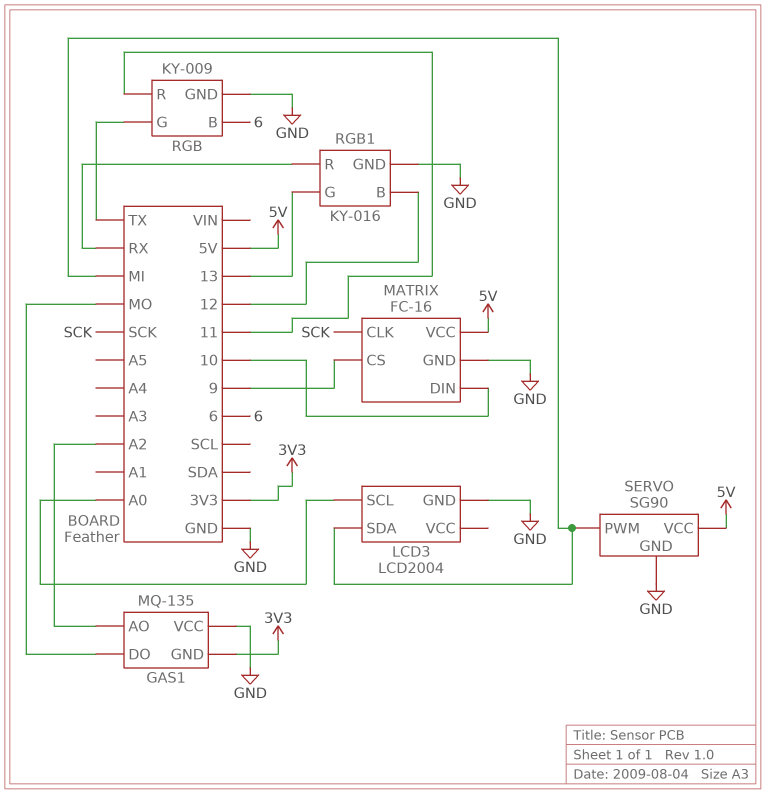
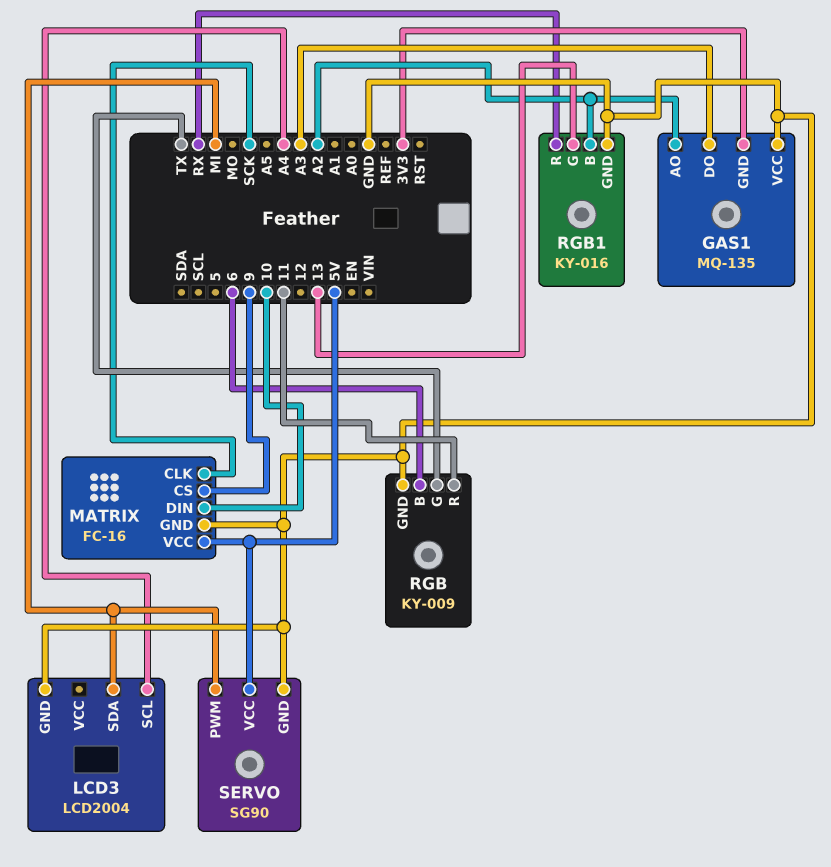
GAS1 pin DO: MO -> A3
LCD3 pin SCL: A0 -> A4
RGB1 pin B: 12 -> A2

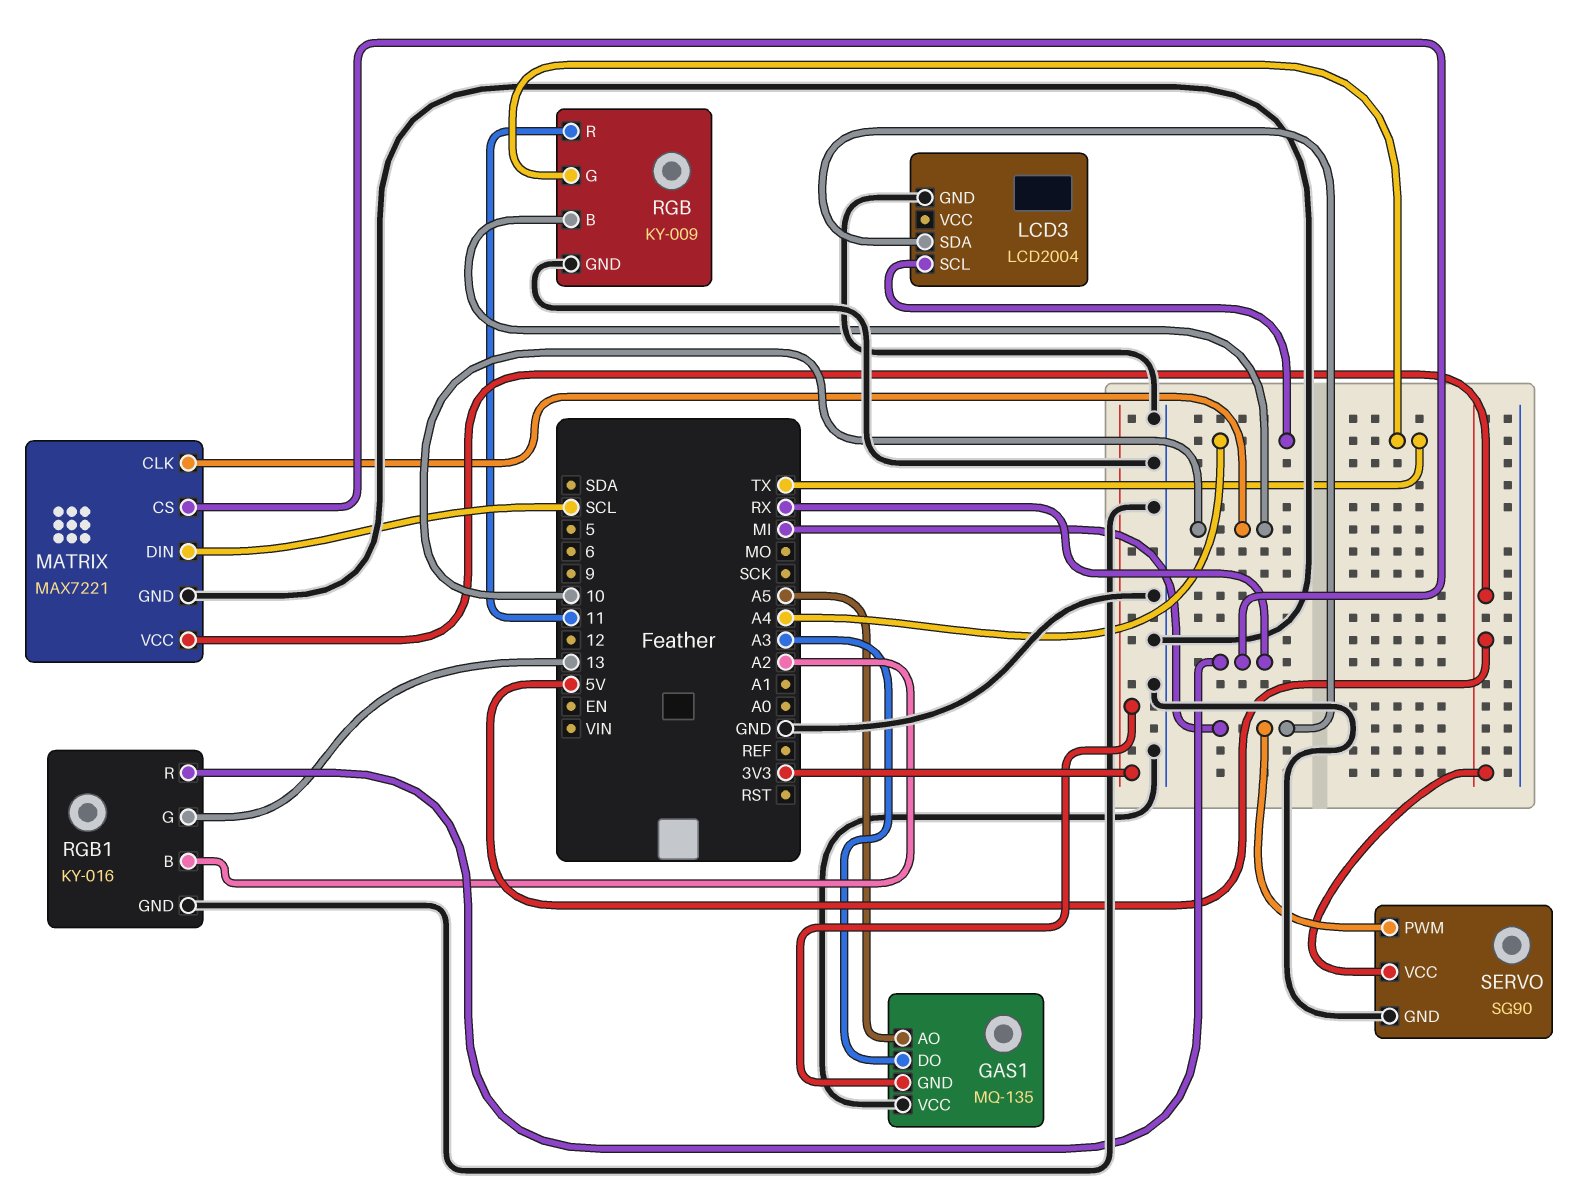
GAS1 pin AO: A2 -> A5
MATRIX: FC-16 -> MAX7221
MATRIX pin CLK: SCK -> 10
MATRIX pin CS: 9 -> RX
MATRIX pin DIN: 10 -> SCL
RGB pin B: 6 -> 10

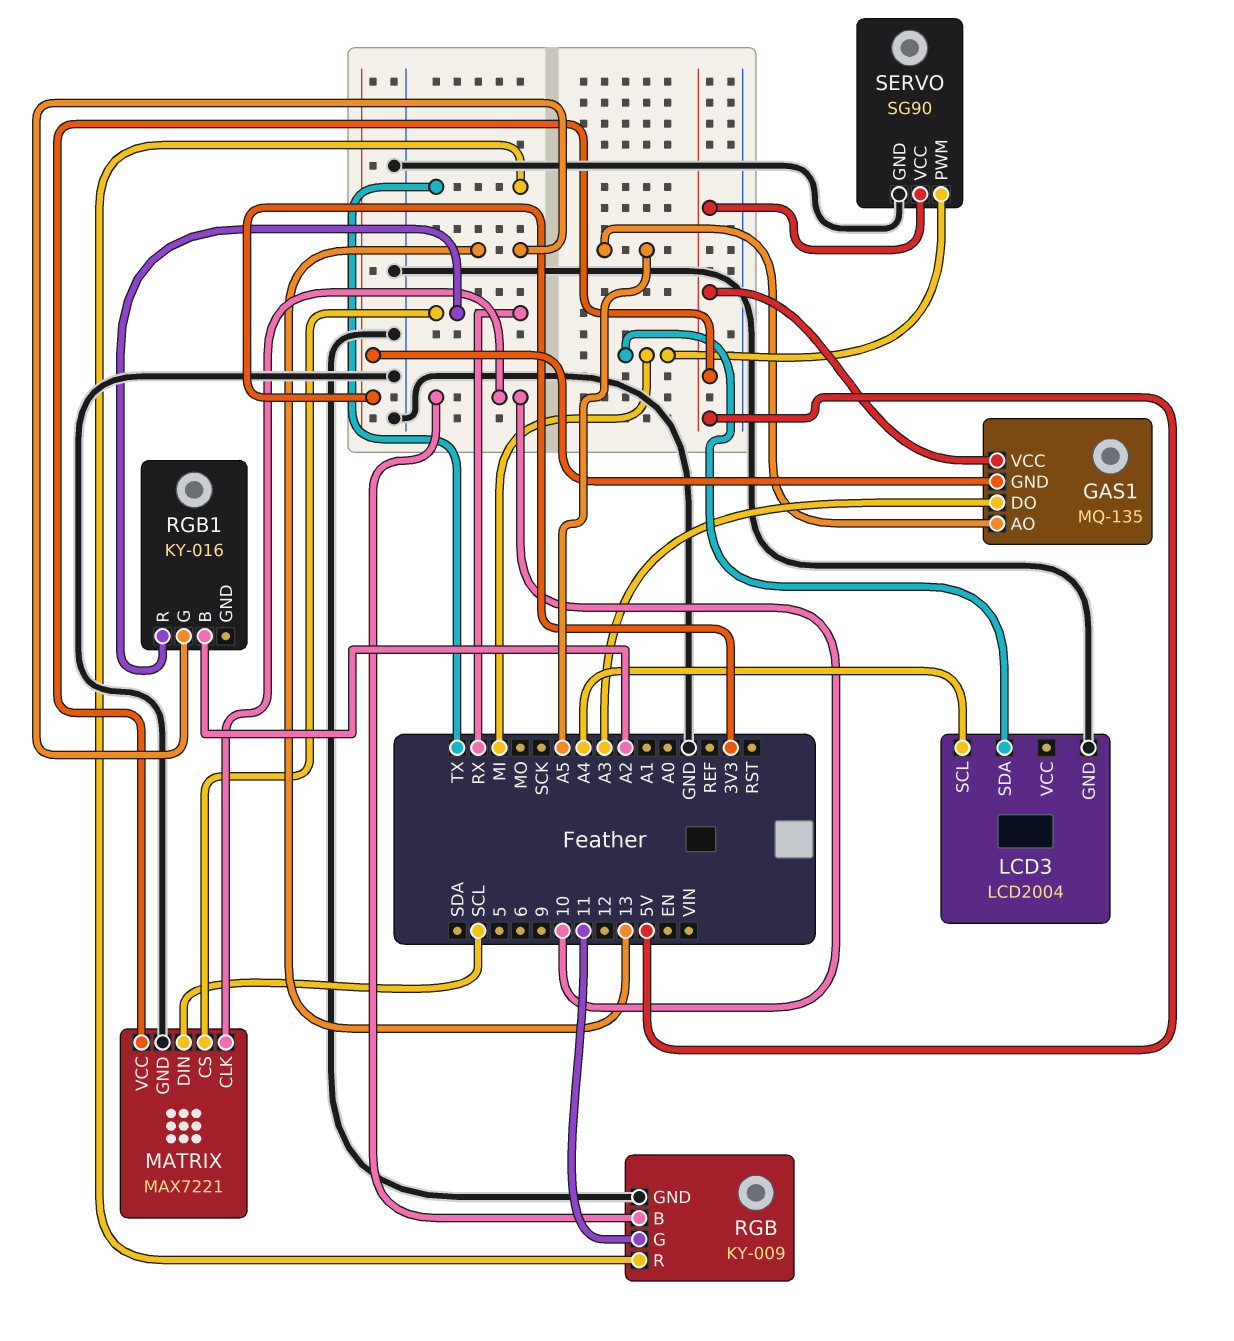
GAS1 pin VCC: GND -> 5V
RGB pin G: TX -> 11
RGB pin R: 11 -> TX
RGB1 pin GND: GND -> none

